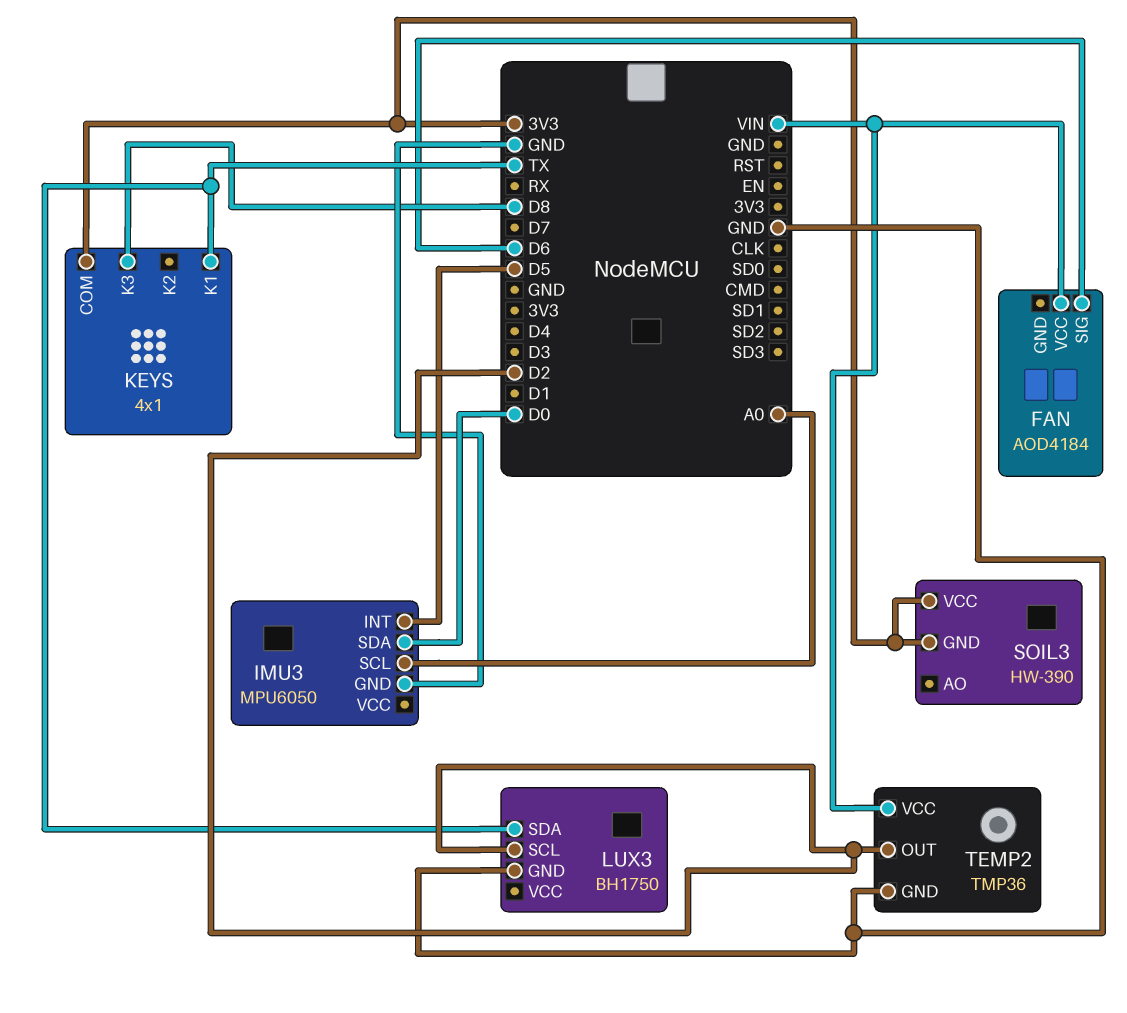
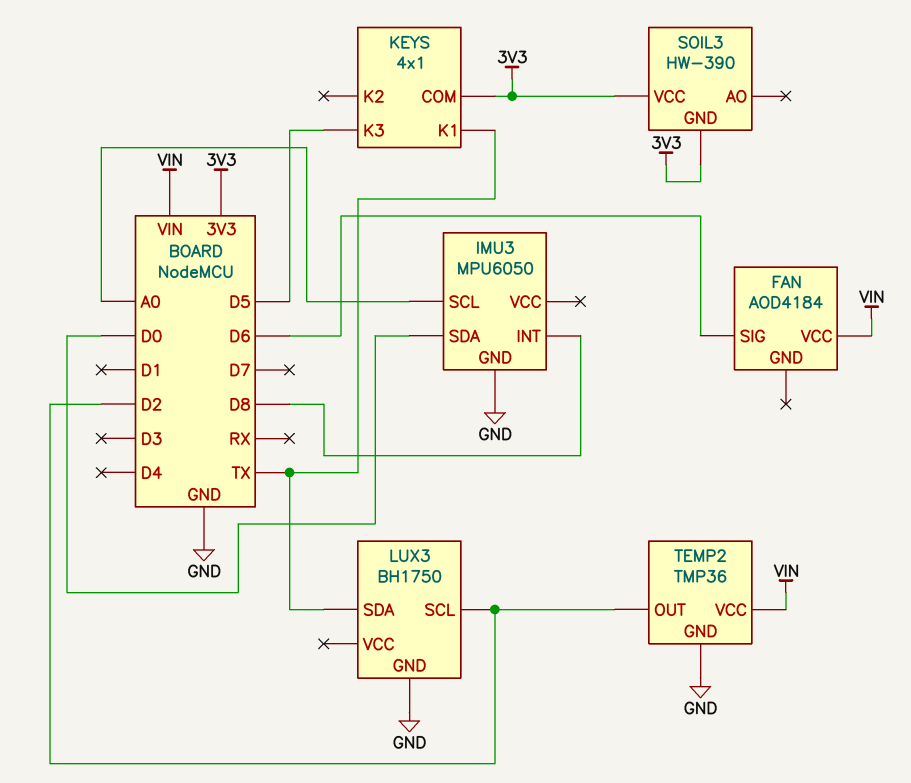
IMU3 pin INT: D5 -> D8
KEYS pin K3: D8 -> D5

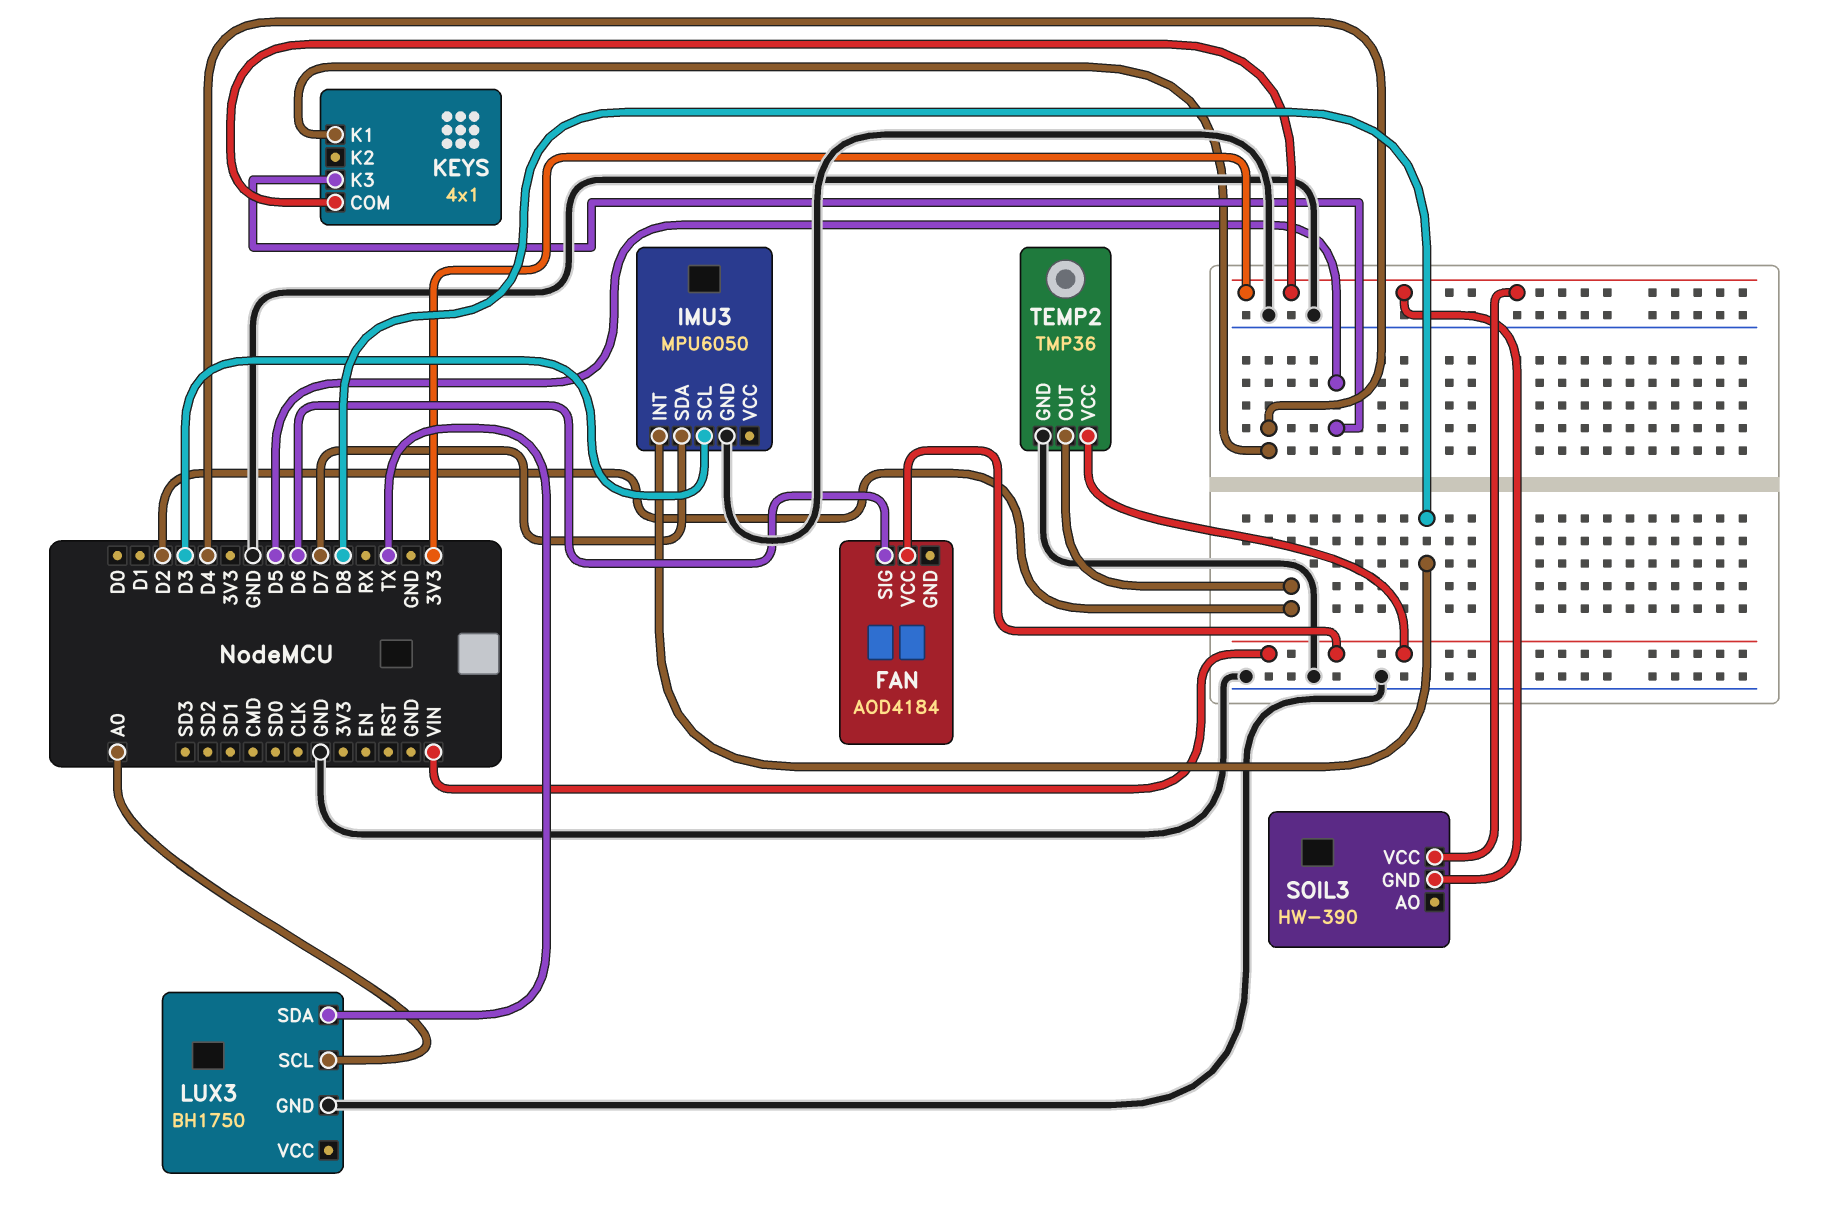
IMU3 pin SCL: A0 -> D3
IMU3 pin SDA: D0 -> D7
KEYS pin K1: TX -> D4
LUX3 pin SCL: D2 -> A0

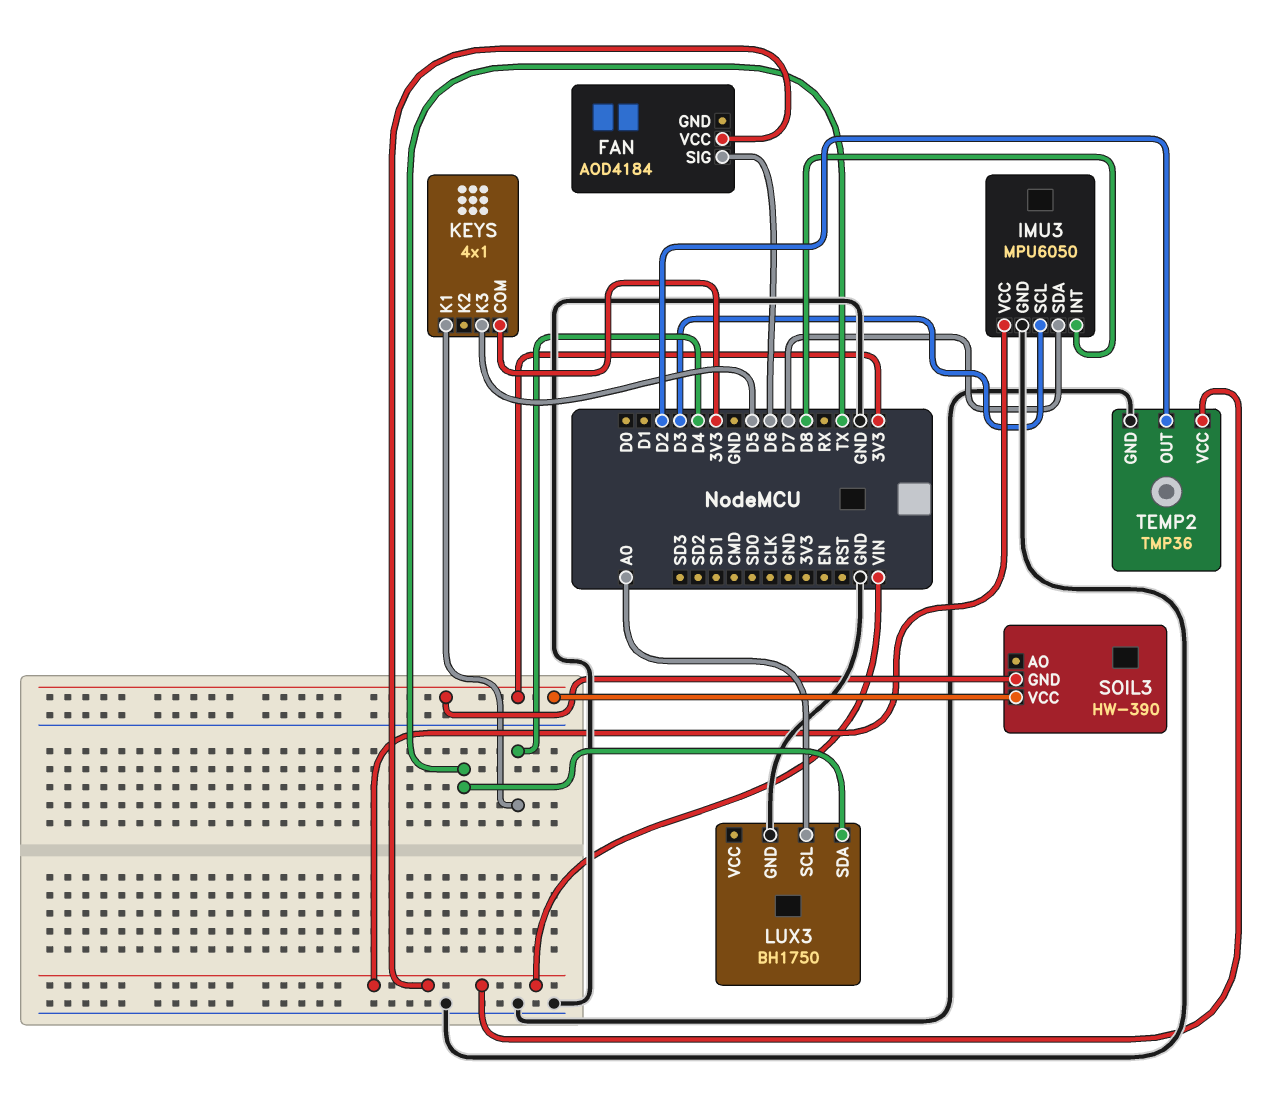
IMU3 pin VCC: none -> VIN

